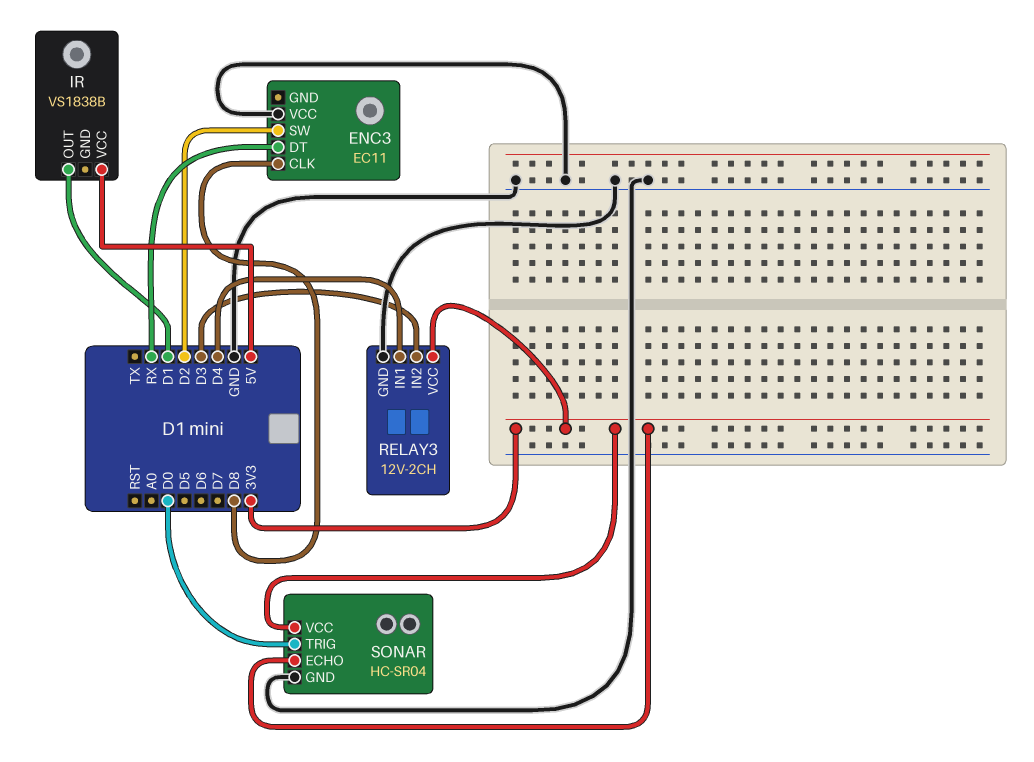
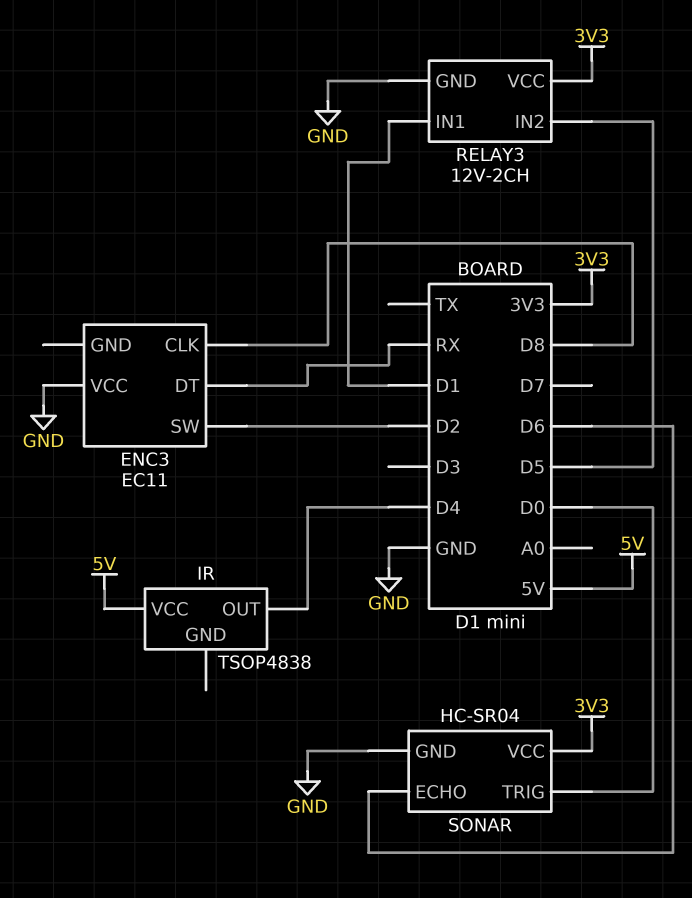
IR: VS1838B -> TSOP4838
IR pin OUT: D1 -> D4
RELAY3 pin IN1: D4 -> D1
RELAY3 pin IN2: D3 -> D5
SONAR pin ECHO: 3V3 -> D6

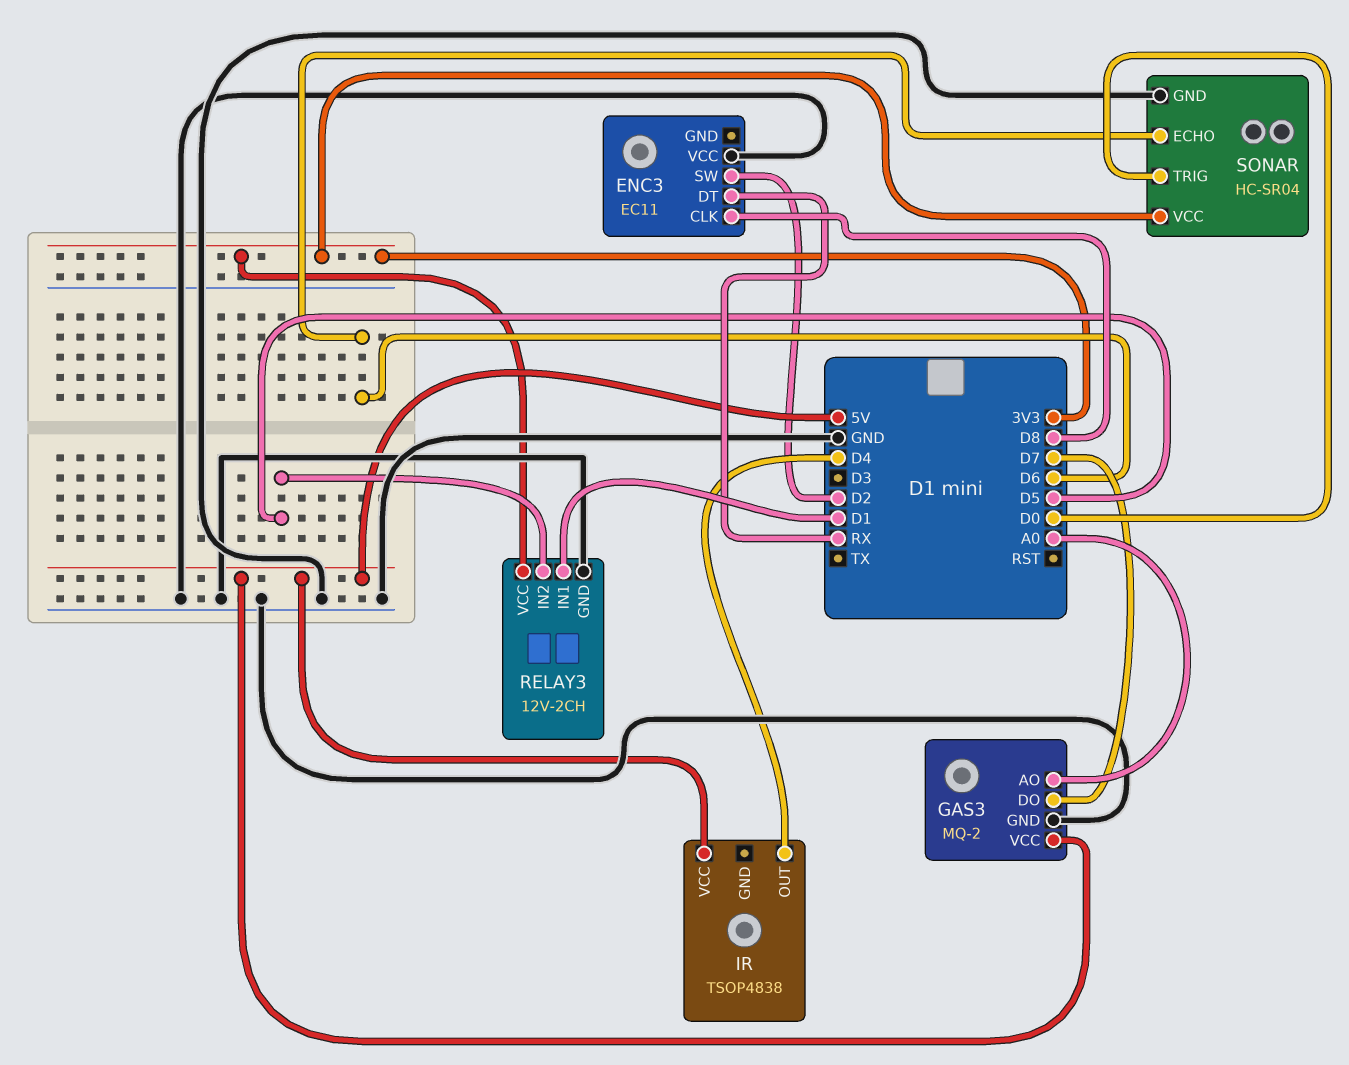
GAS3: none -> MQ-2
GAS3 pin AO: none -> A0
GAS3 pin DO: none -> D7
GAS3 pin GND: none -> GND
GAS3 pin VCC: none -> 5V

